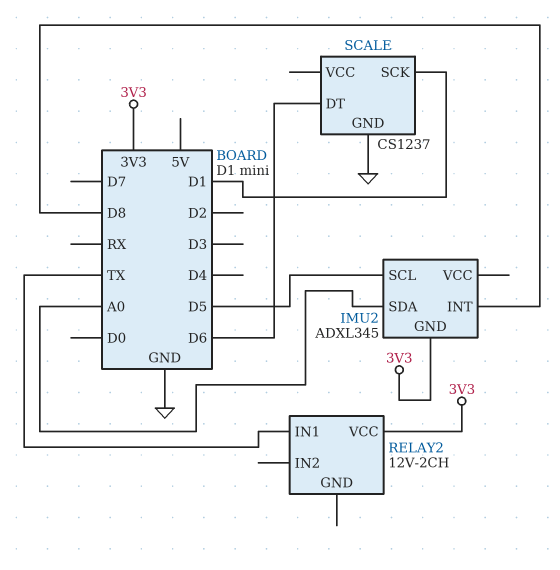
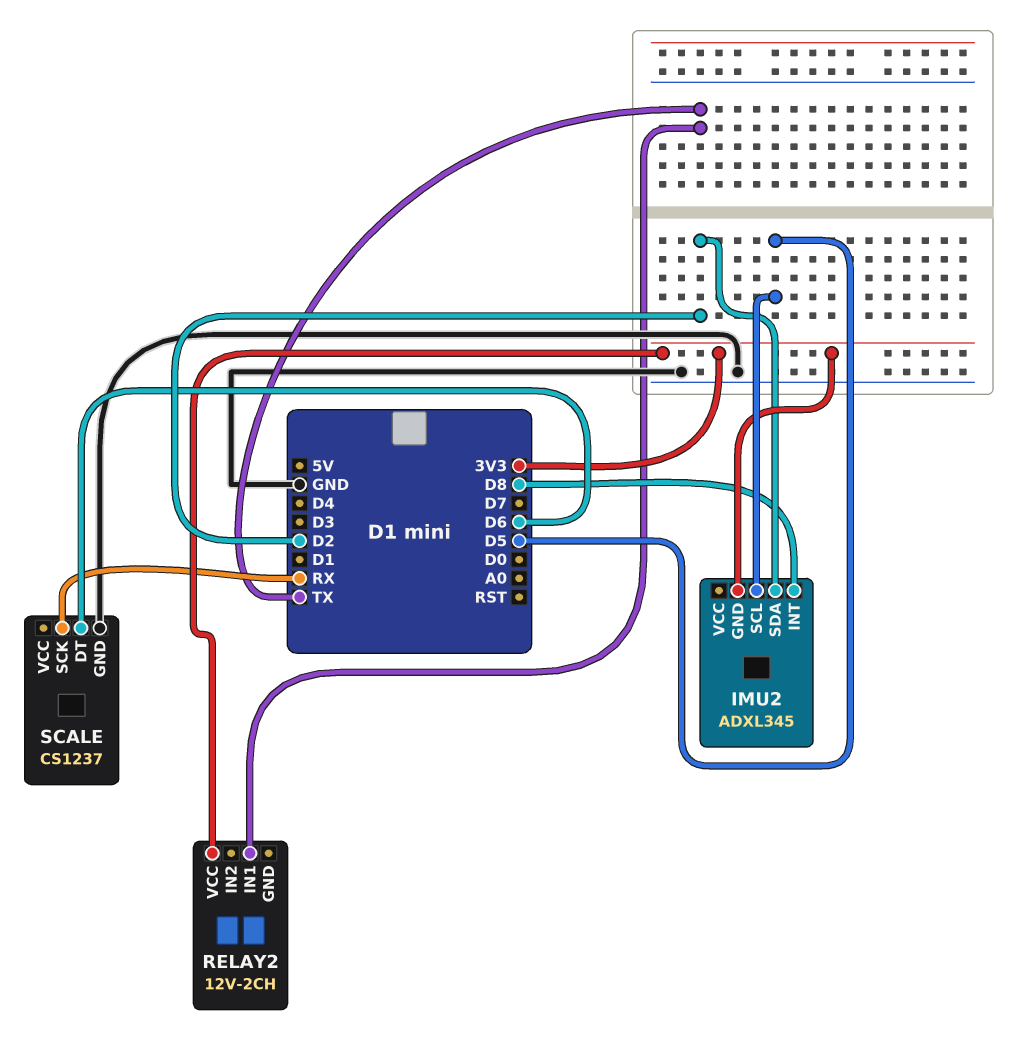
IMU2 pin SDA: A0 -> D2
SCALE pin SCK: D1 -> RX

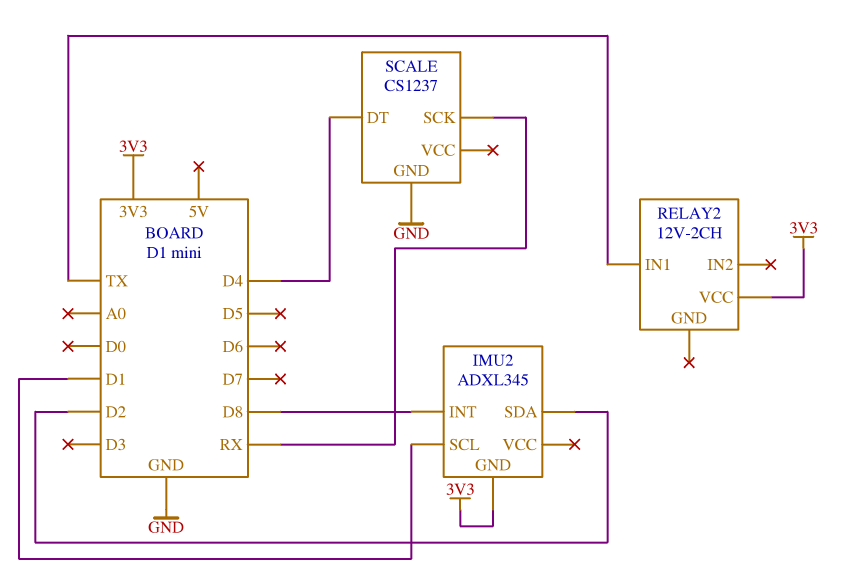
IMU2 pin SCL: D5 -> D1
SCALE pin DT: D6 -> D4

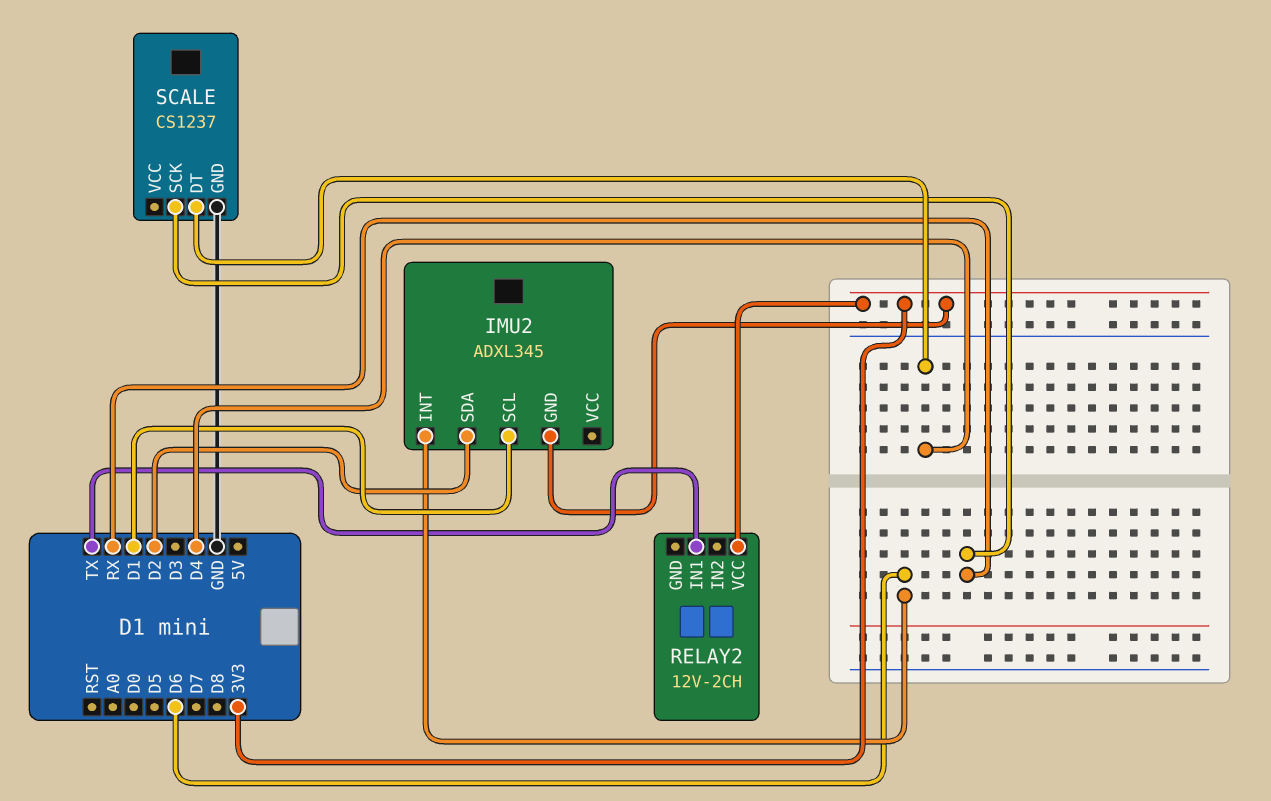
IMU2 pin INT: D8 -> D6

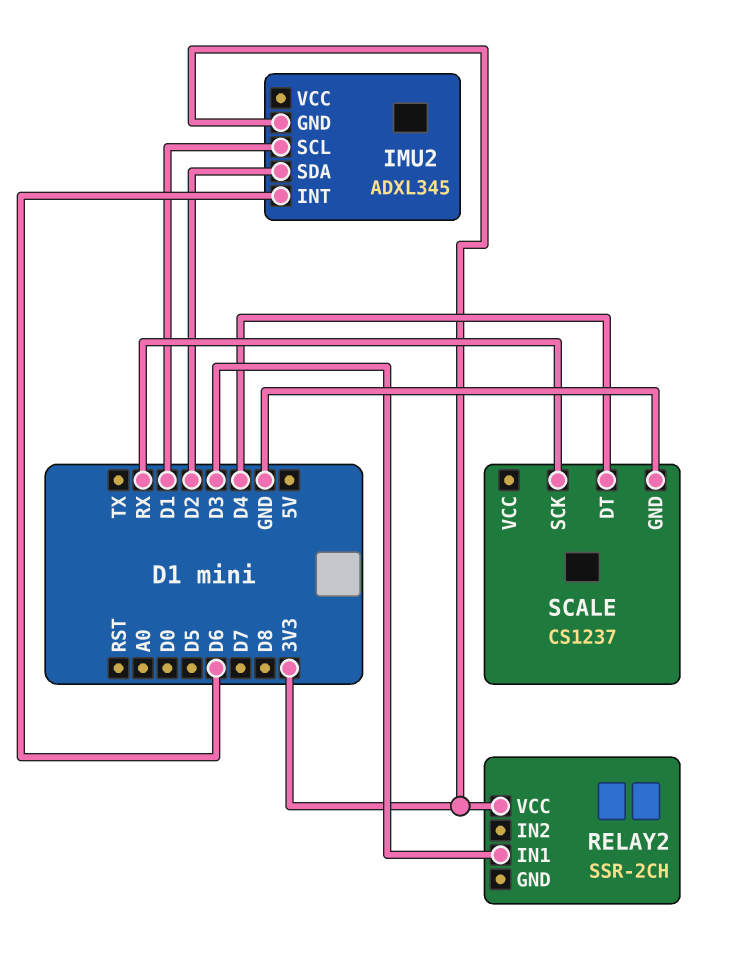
RELAY2: 12V-2CH -> SSR-2CH
RELAY2 pin IN1: TX -> D3

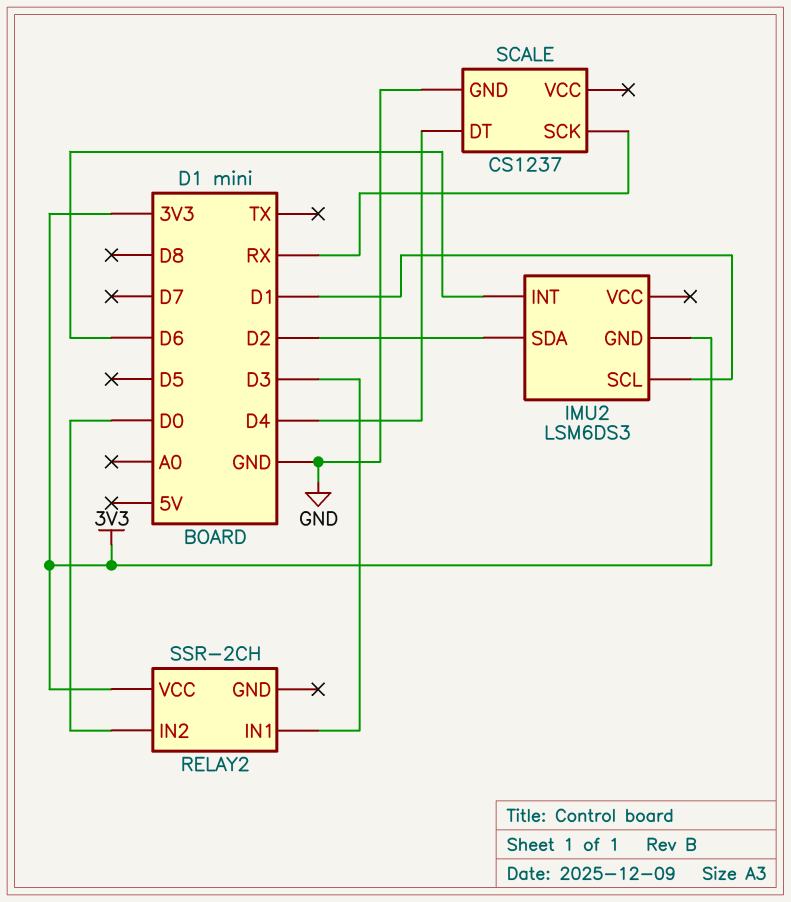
IMU2: ADXL345 -> LSM6DS3
RELAY2 pin IN2: none -> D0

